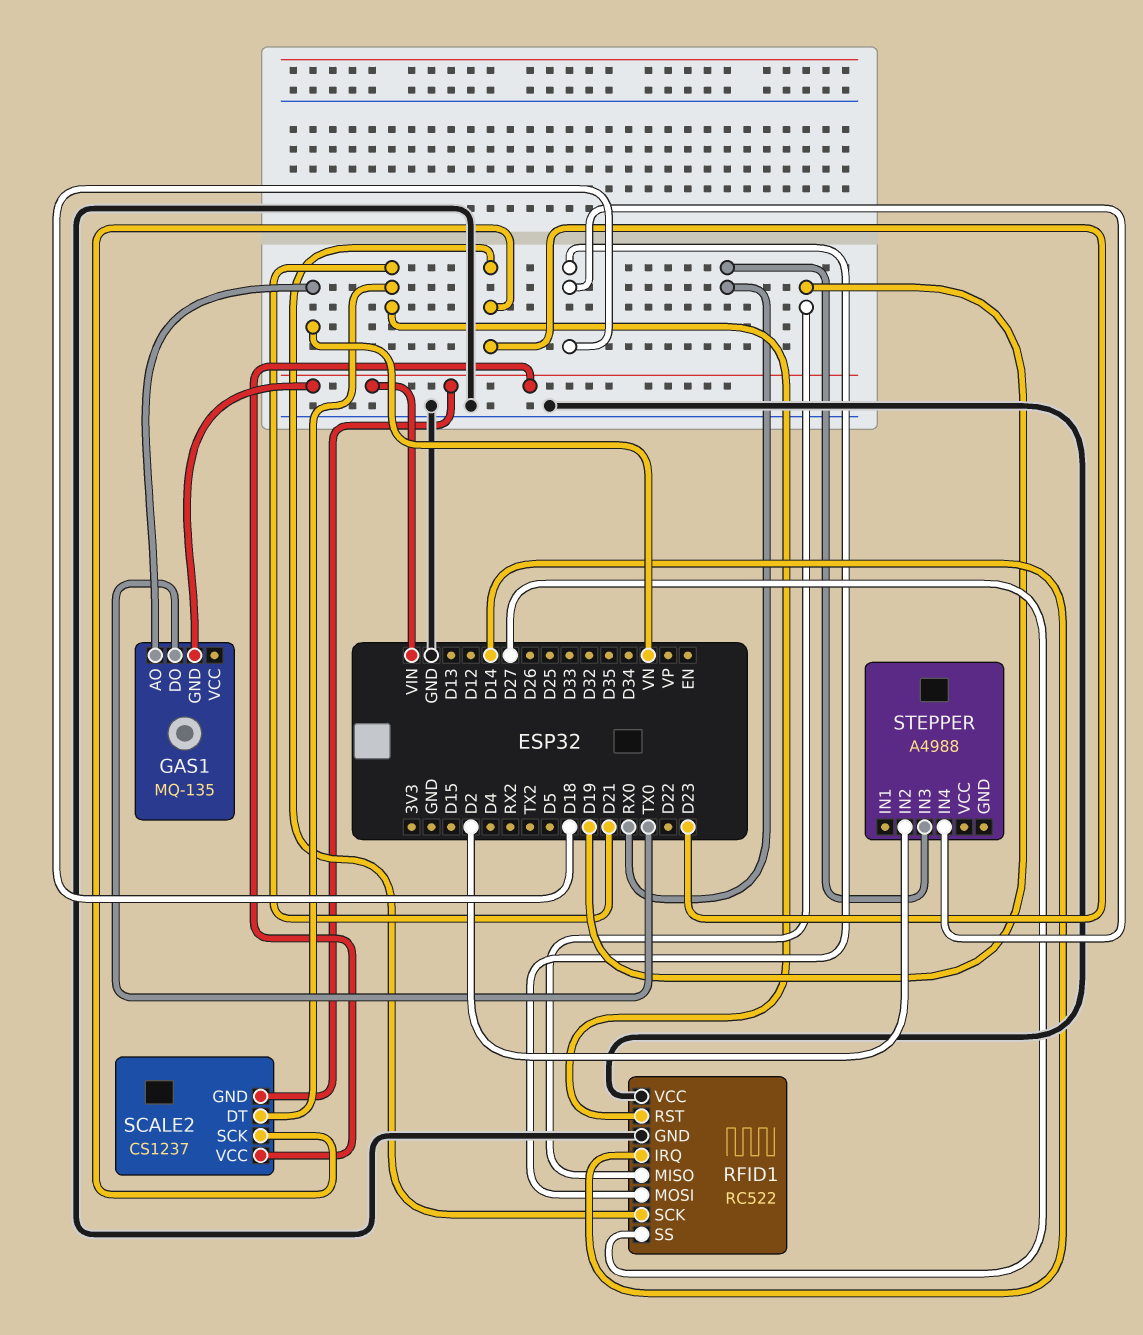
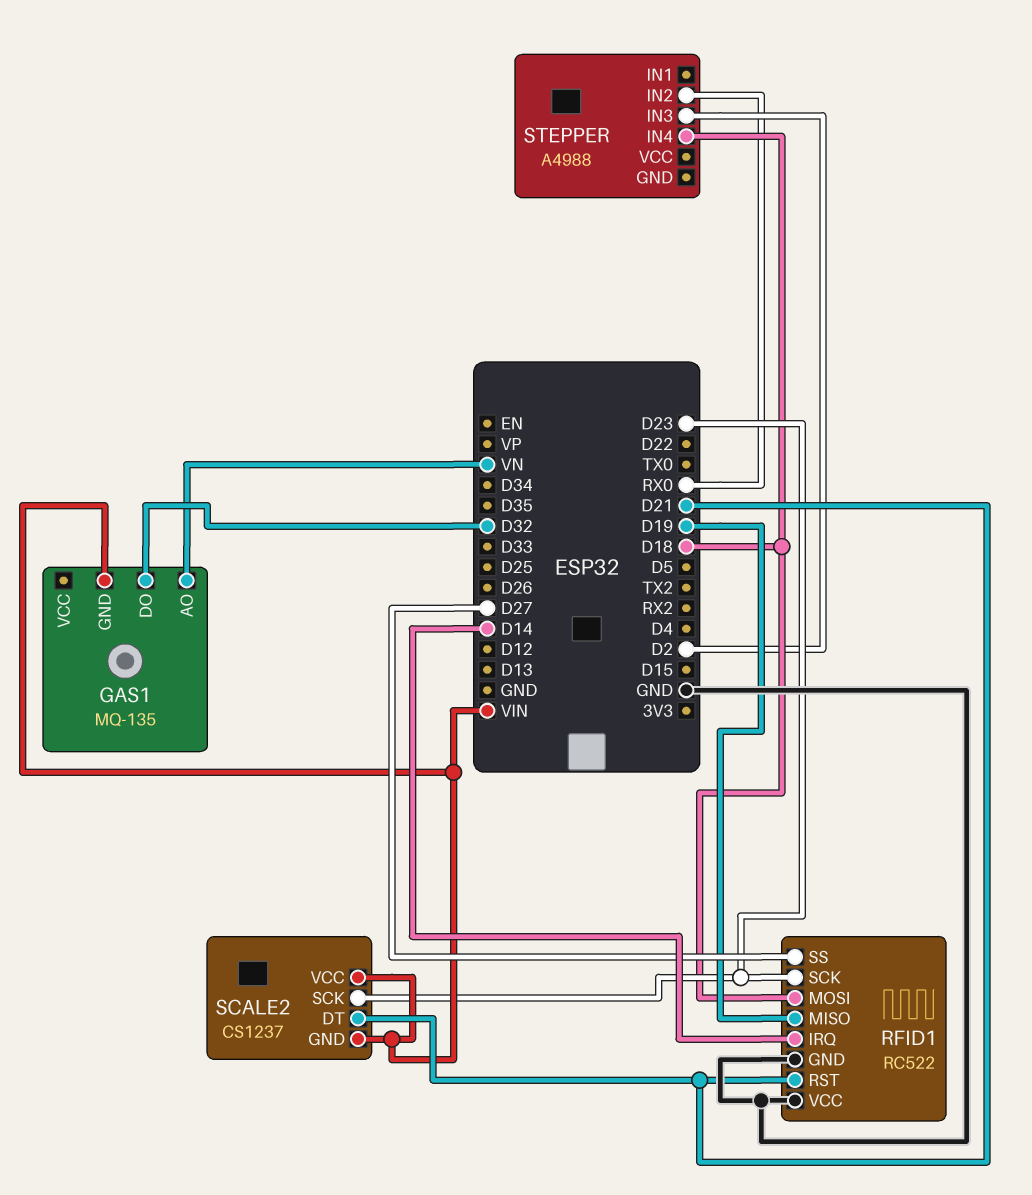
GAS1 pin DO: TX0 -> D32
STEPPER pin IN2: D2 -> RX0
STEPPER pin IN3: RX0 -> D2

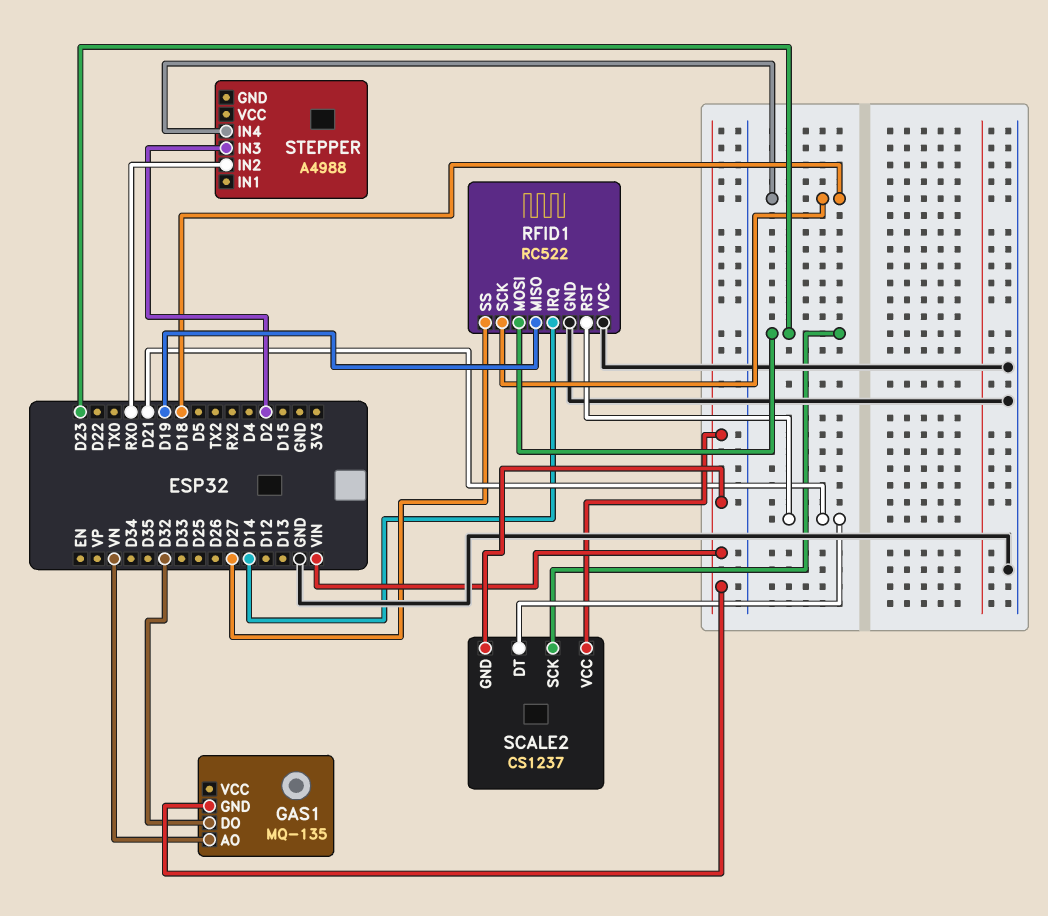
RFID1 pin MOSI: D18 -> D23
RFID1 pin SCK: D23 -> D18

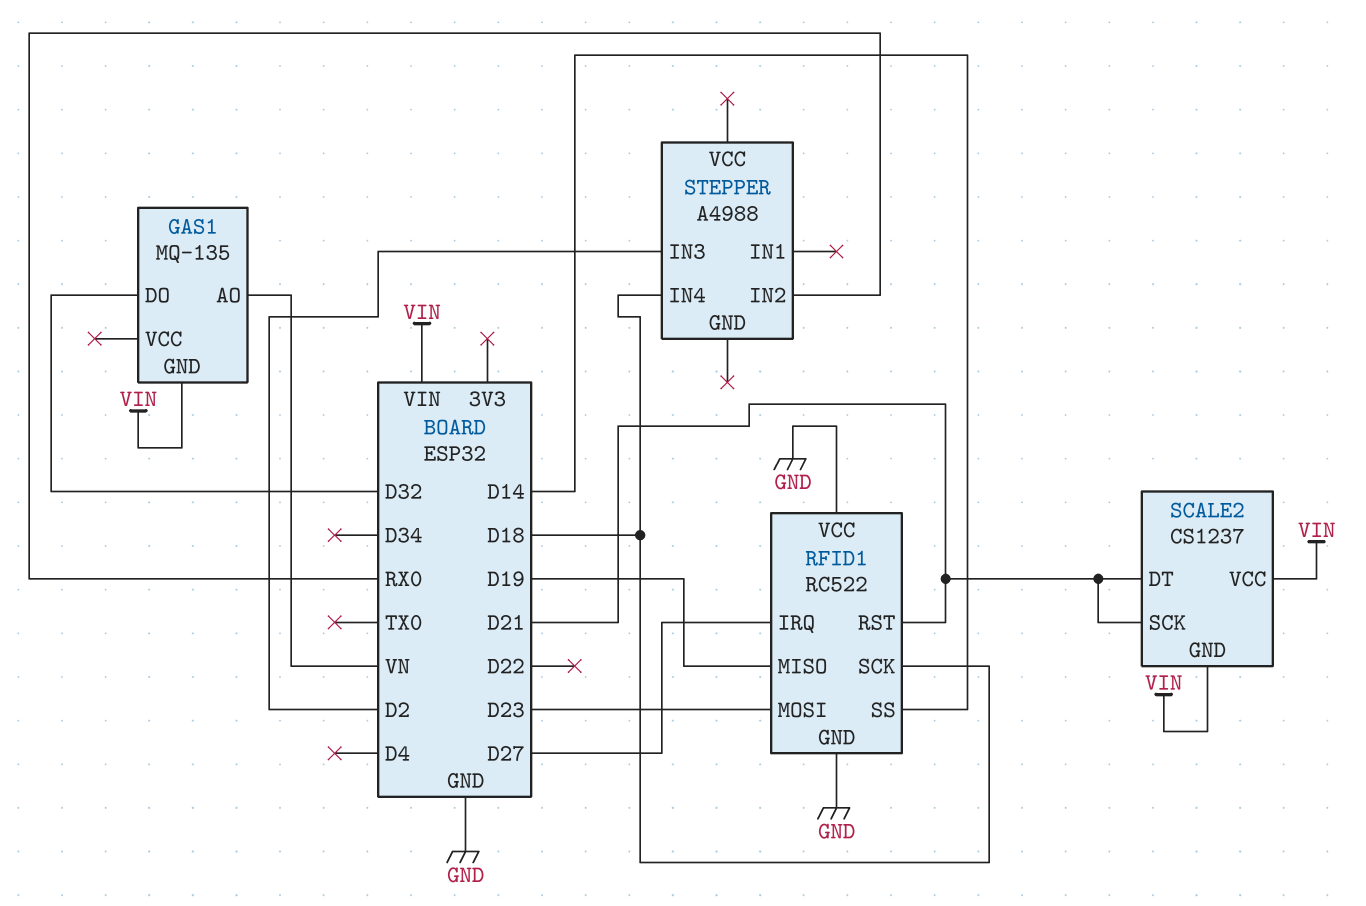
RFID1 pin IRQ: D14 -> D27
RFID1 pin SS: D27 -> D14
SCALE2 pin SCK: D23 -> D21

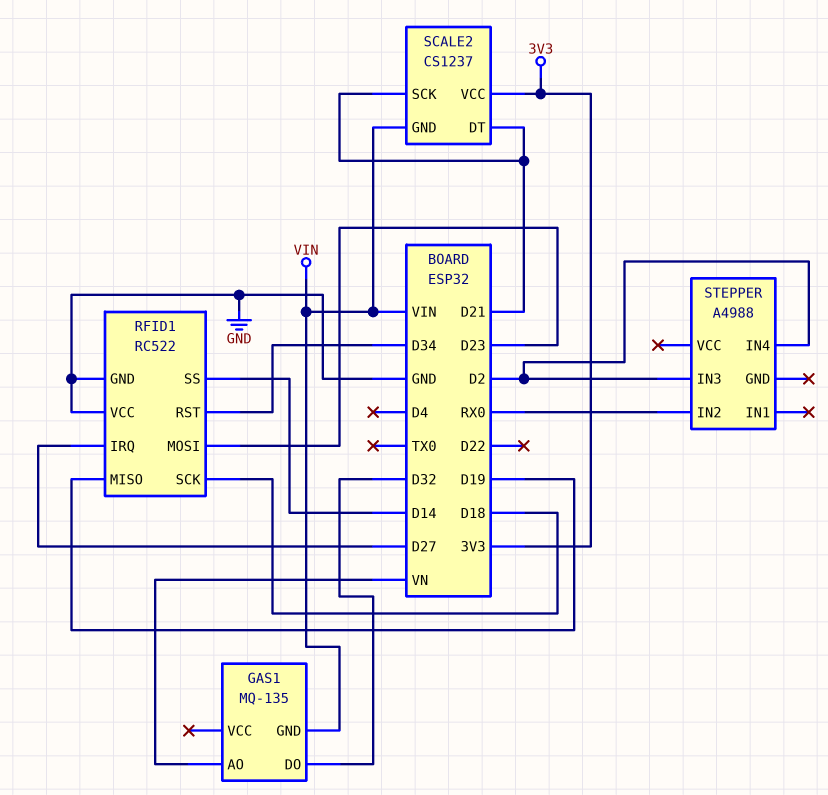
RFID1 pin RST: D21 -> D34
SCALE2 pin VCC: VIN -> 3V3
STEPPER pin IN4: D18 -> D2

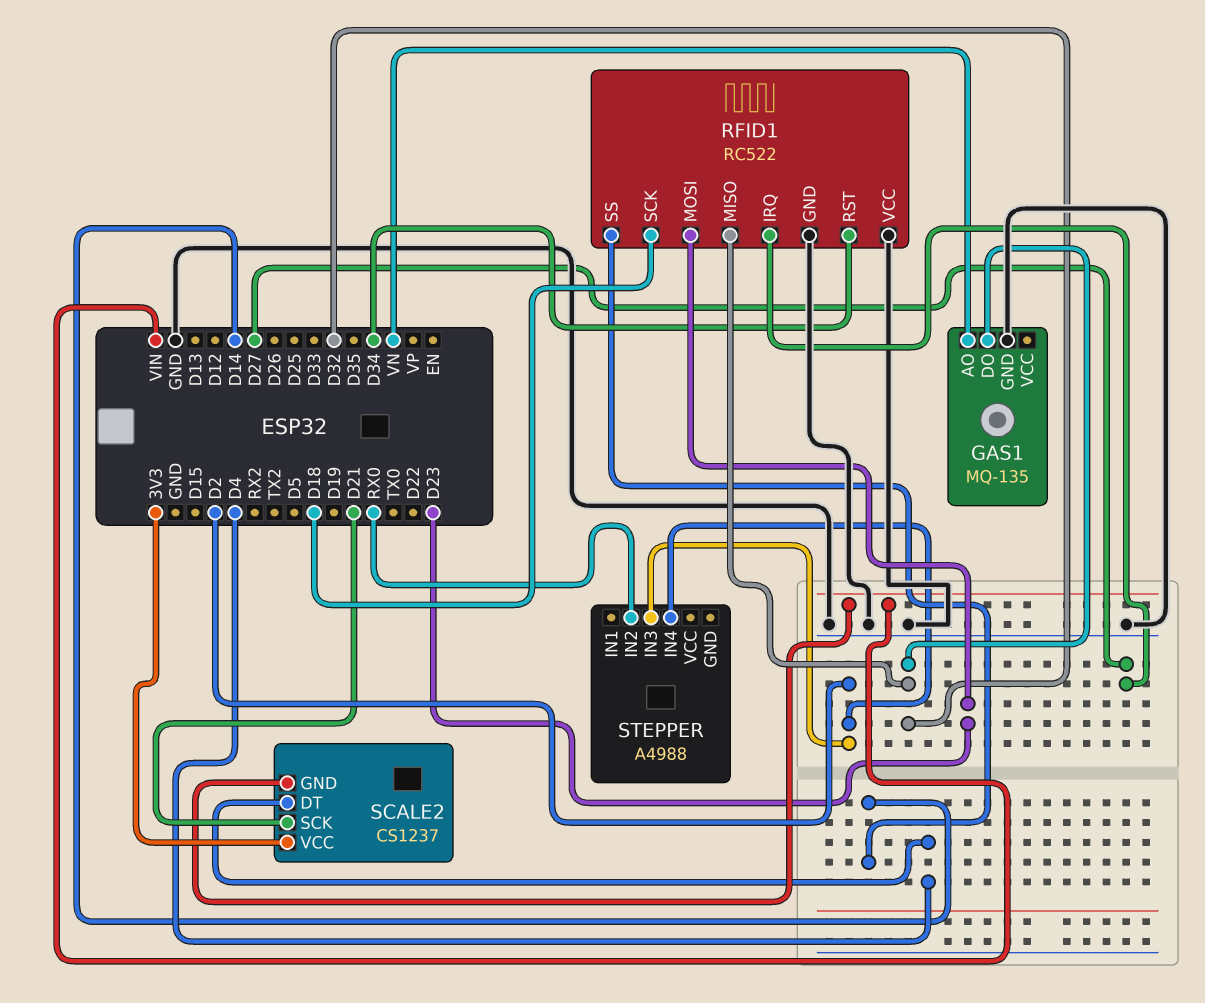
GAS1 pin GND: VIN -> GND
RFID1 pin MISO: D19 -> D32
SCALE2 pin DT: D21 -> D4

